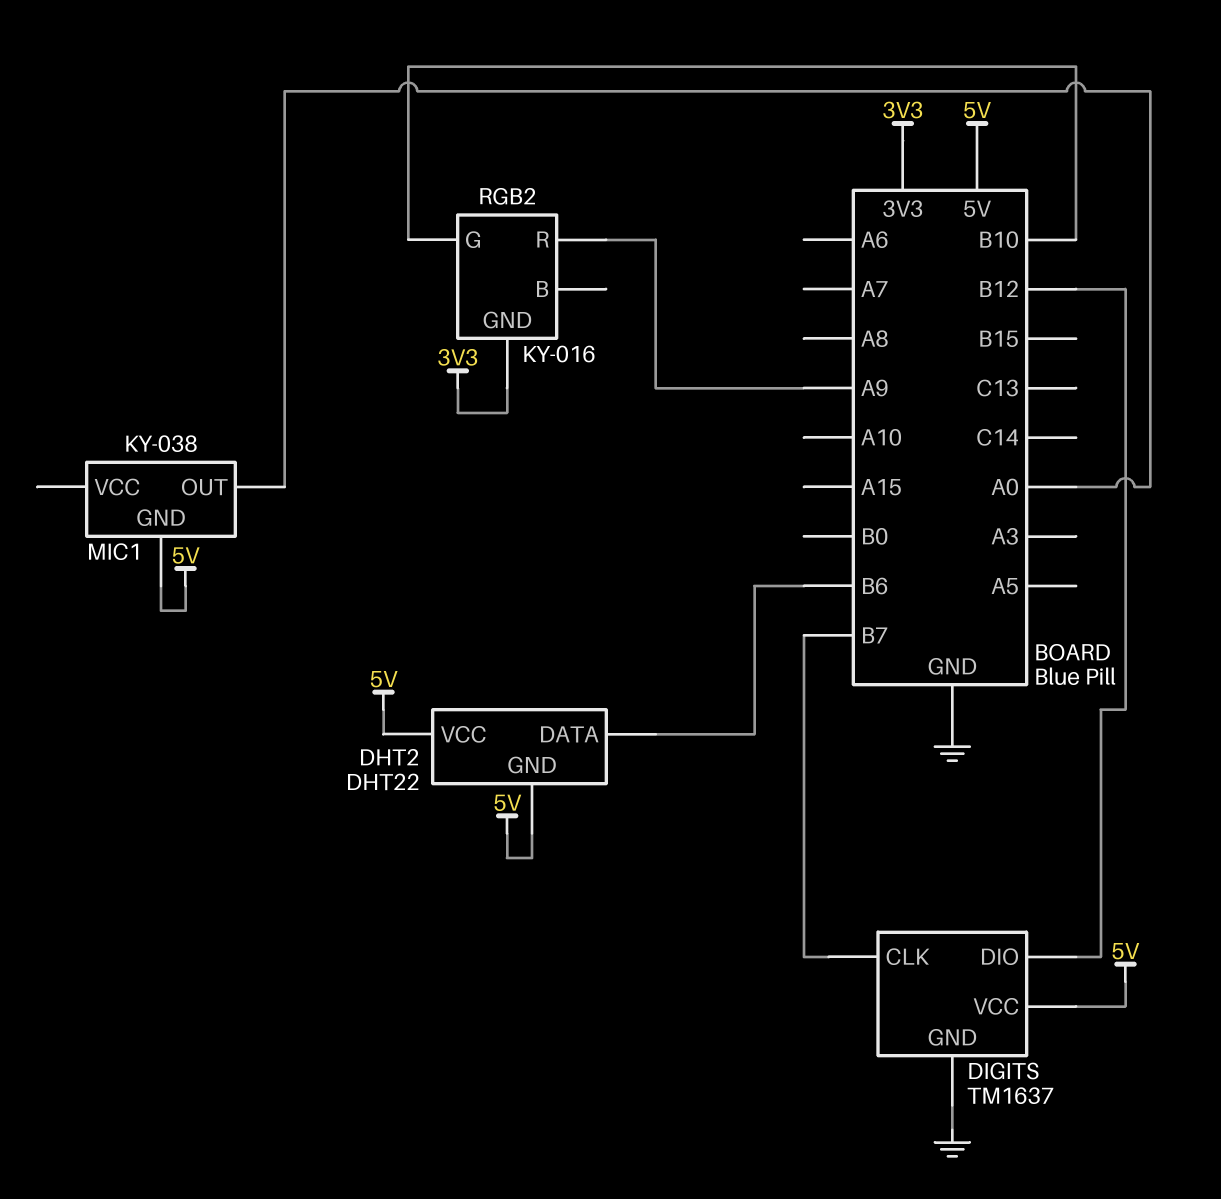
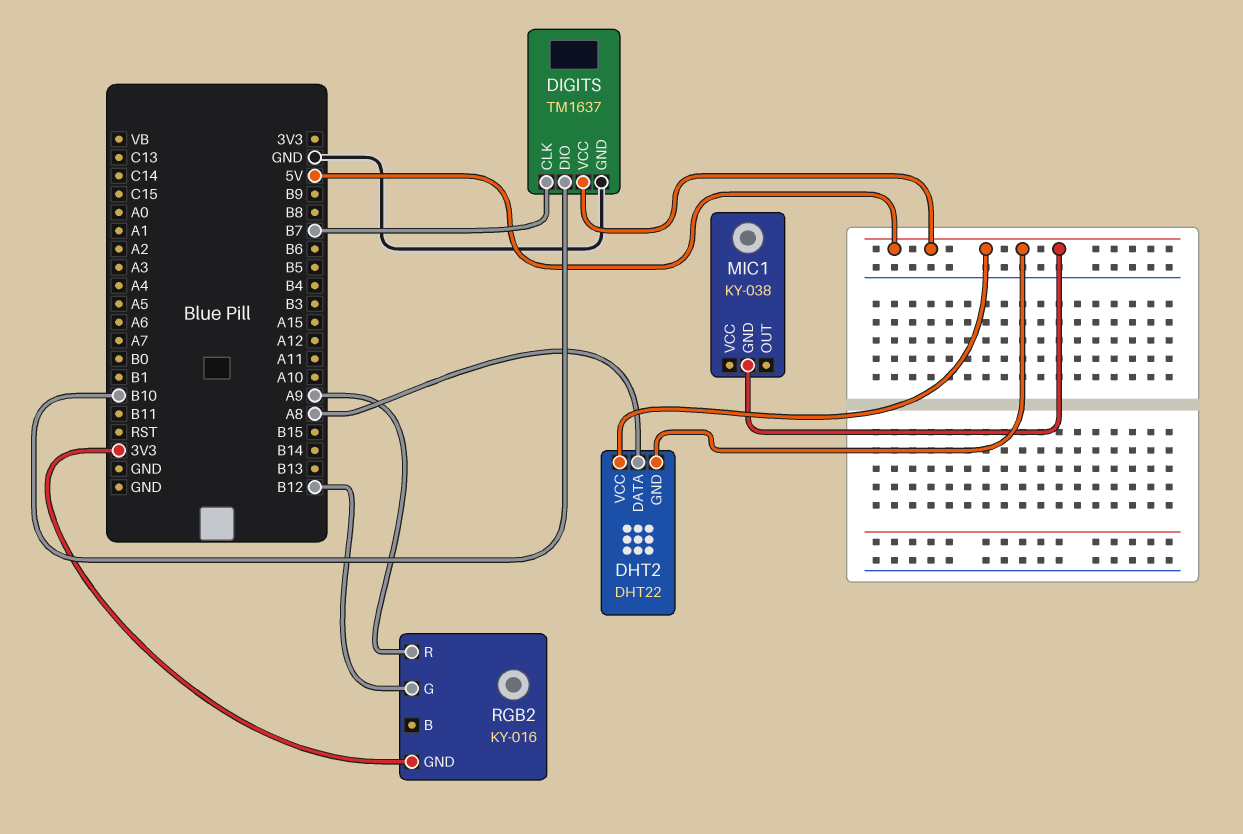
DHT2 pin DATA: B6 -> A8
DIGITS pin DIO: B12 -> B10
MIC1 pin OUT: A0 -> none
RGB2 pin G: B10 -> B12

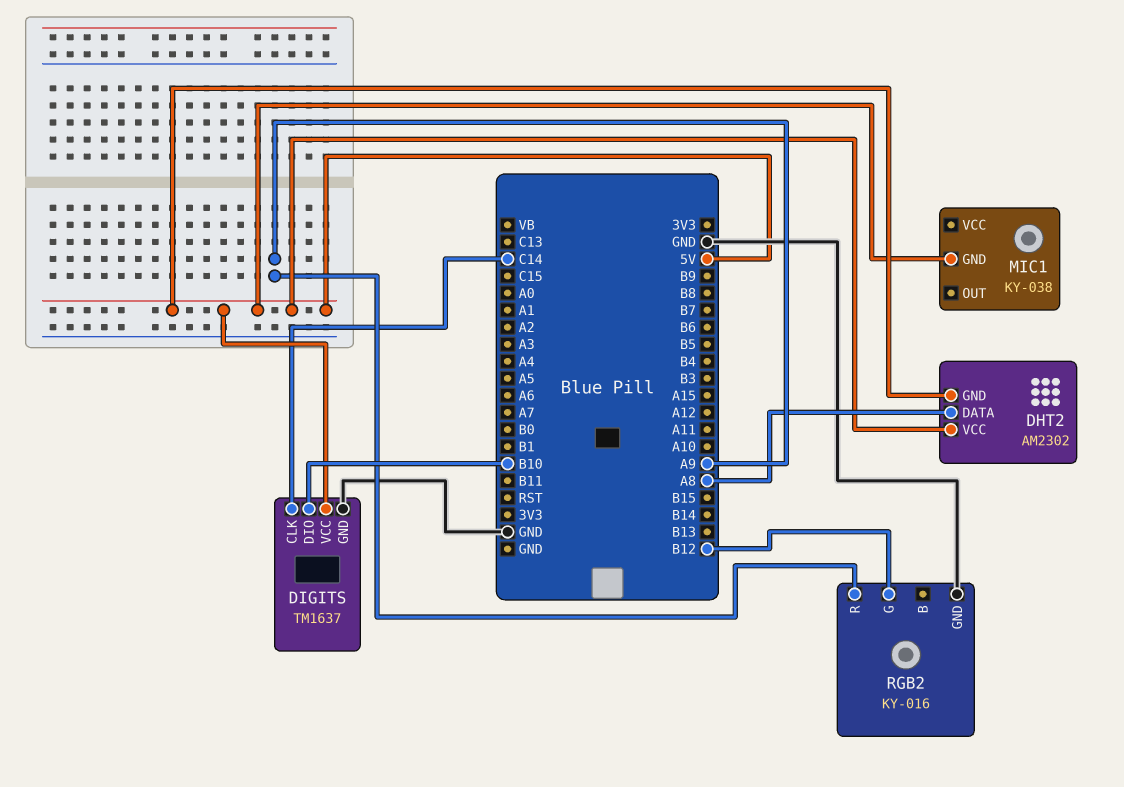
DHT2: DHT22 -> AM2302
DIGITS pin CLK: B7 -> C14
RGB2 pin GND: 3V3 -> GND

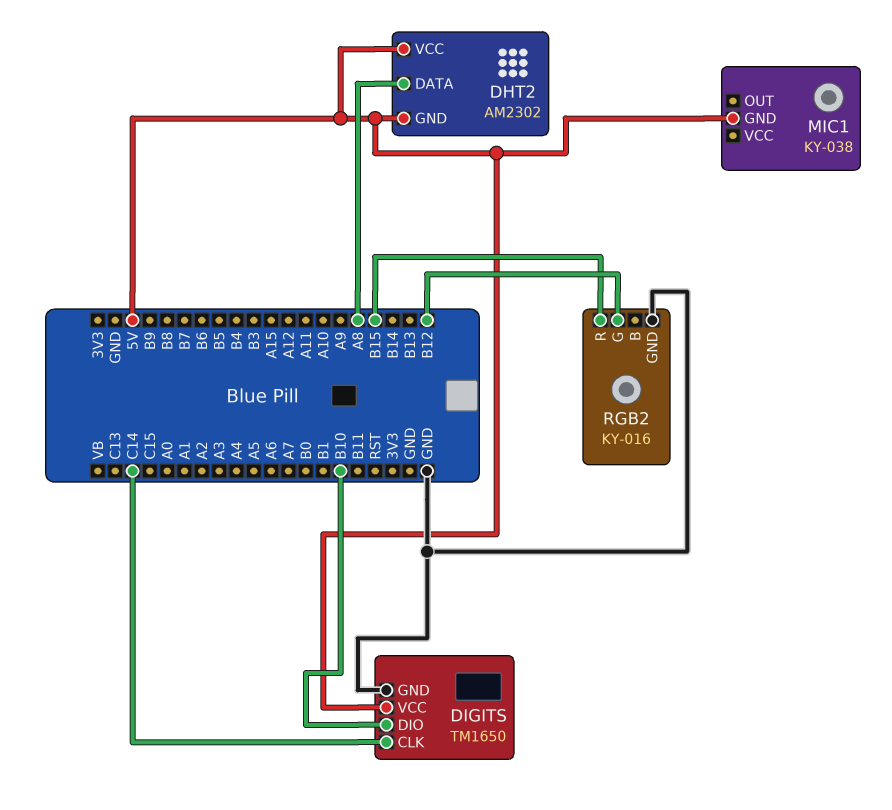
DIGITS: TM1637 -> TM1650
RGB2 pin R: A9 -> B15

